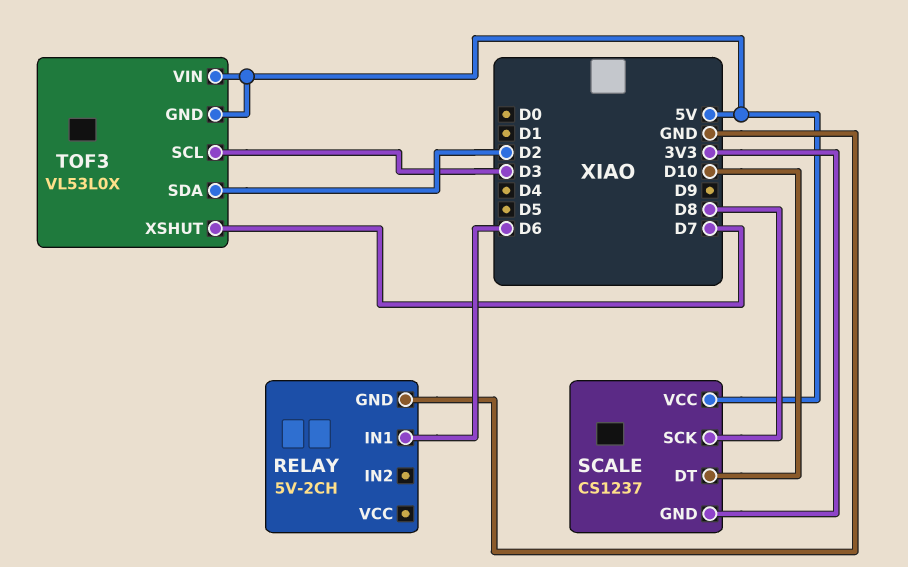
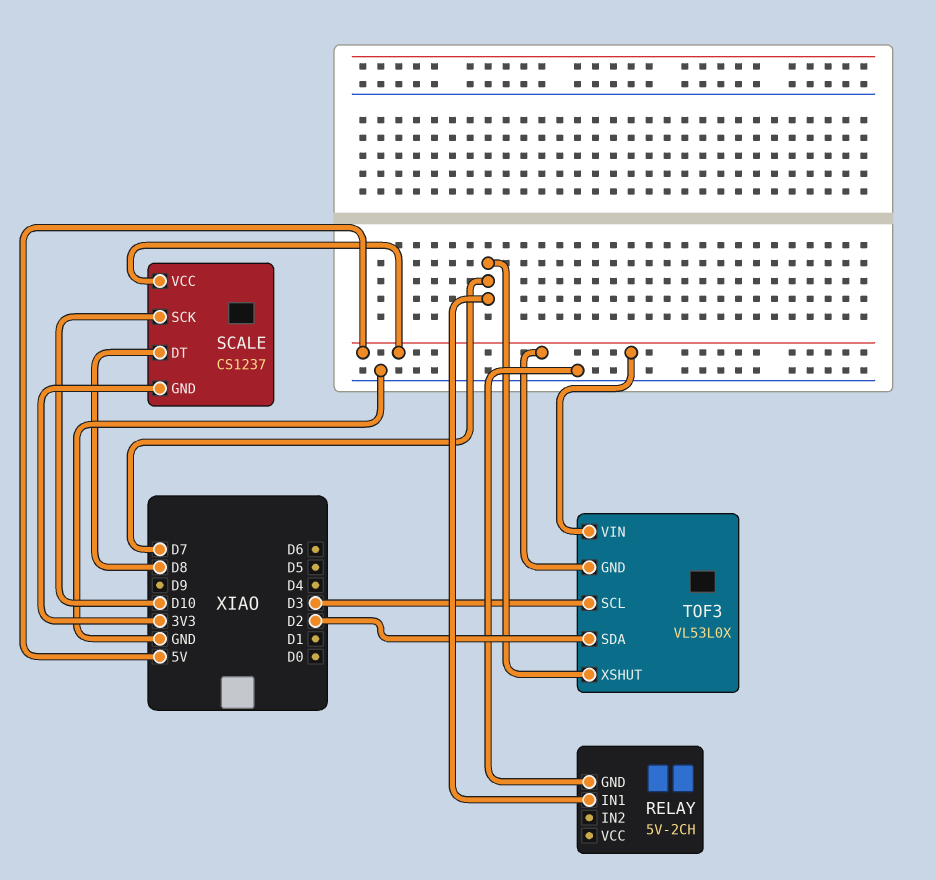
RELAY pin IN1: D6 -> D7
SCALE pin DT: D10 -> D8
SCALE pin SCK: D8 -> D10

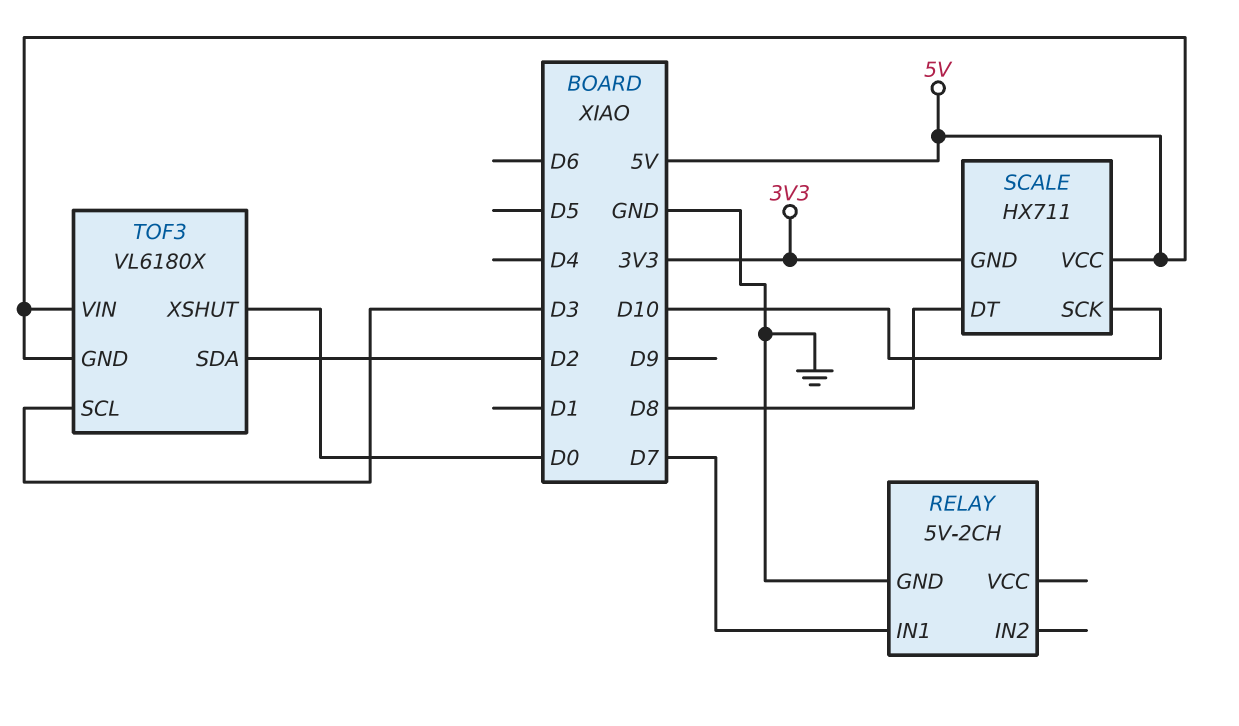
SCALE: CS1237 -> HX711
TOF3: VL53L0X -> VL6180X
TOF3 pin XSHUT: D7 -> D0

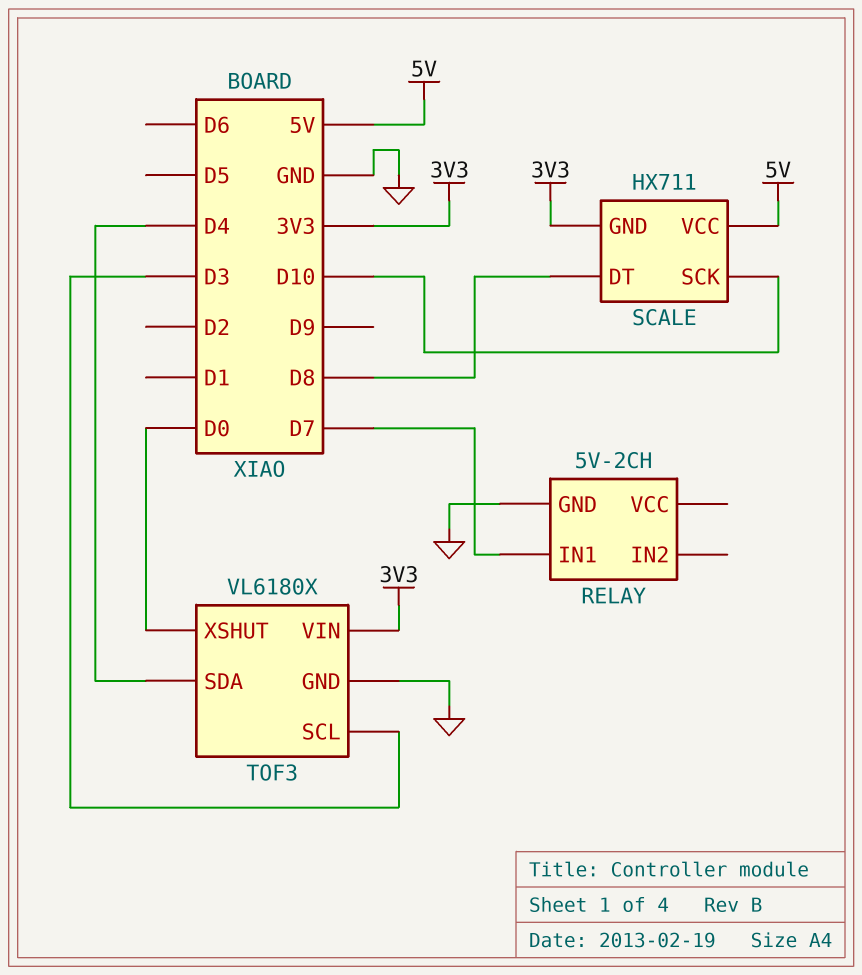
TOF3 pin GND: 5V -> GND
TOF3 pin SDA: D2 -> D4
TOF3 pin VIN: 5V -> 3V3

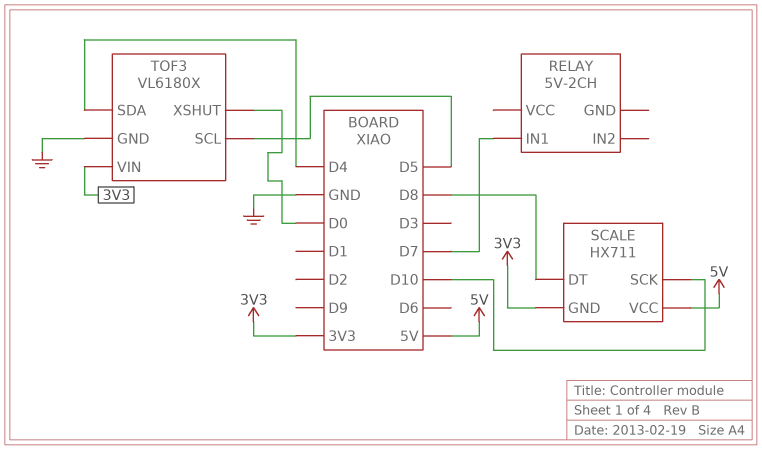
RELAY pin GND: GND -> none
TOF3 pin SCL: D3 -> D5

